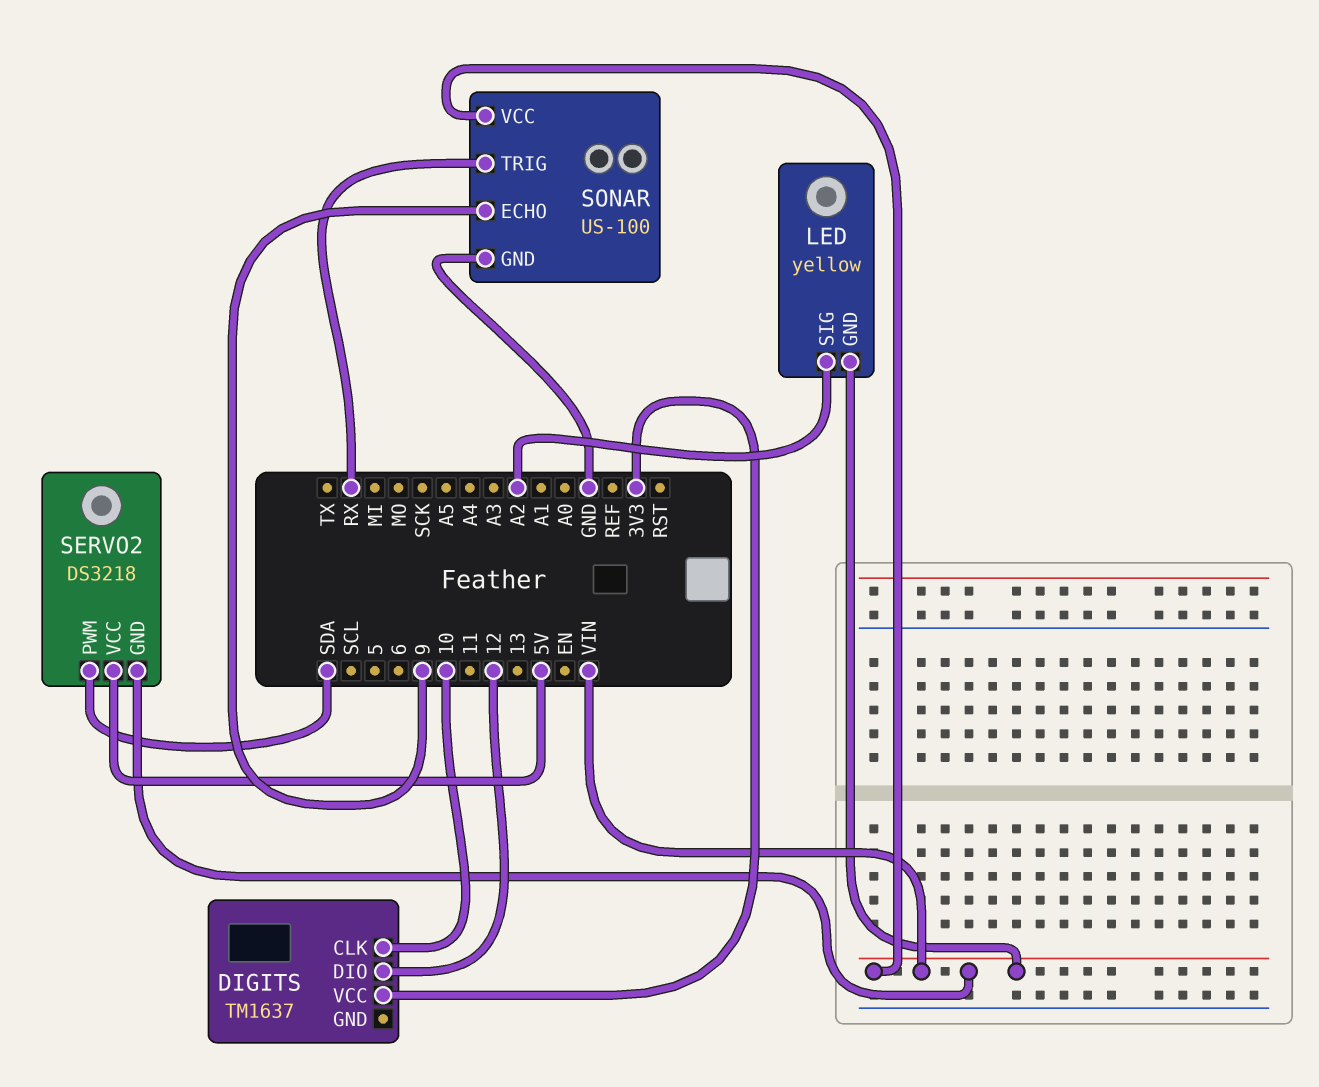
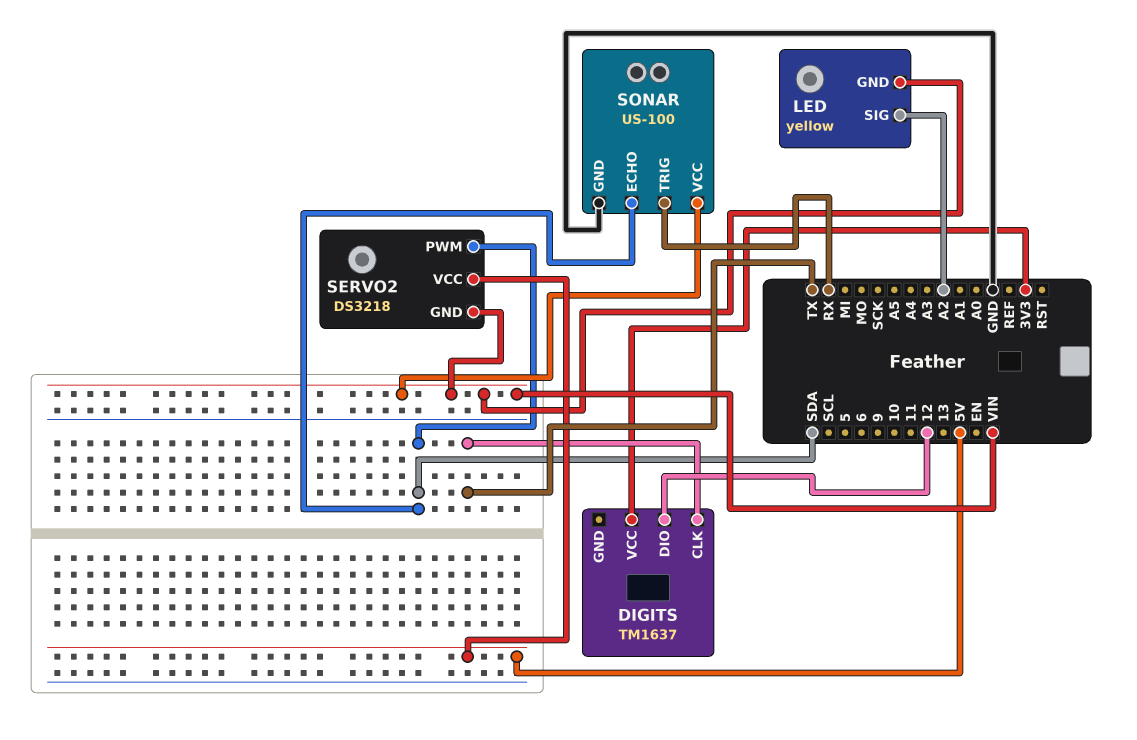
DIGITS pin CLK: 10 -> TX
SONAR pin ECHO: 9 -> SDA

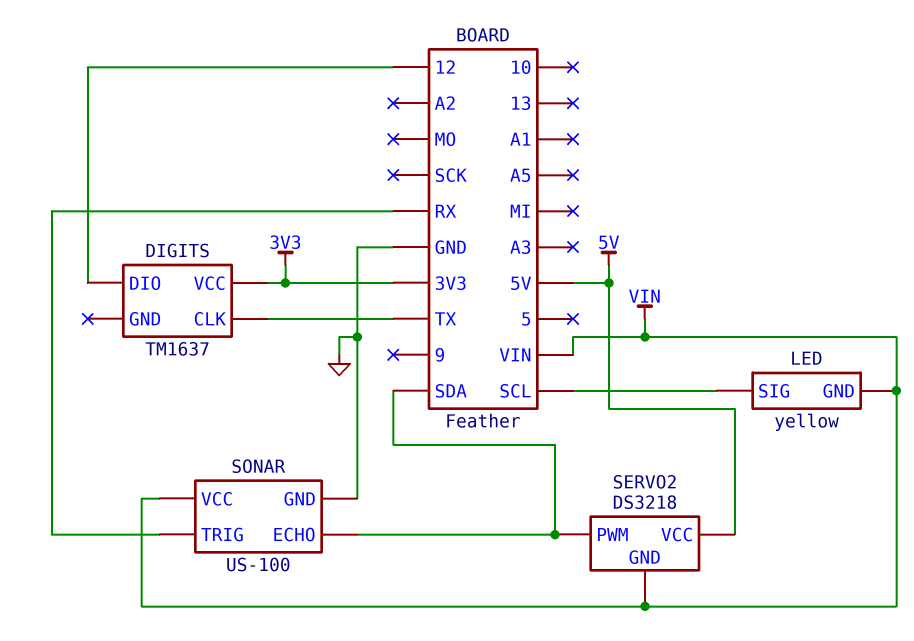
LED pin SIG: A2 -> SCL

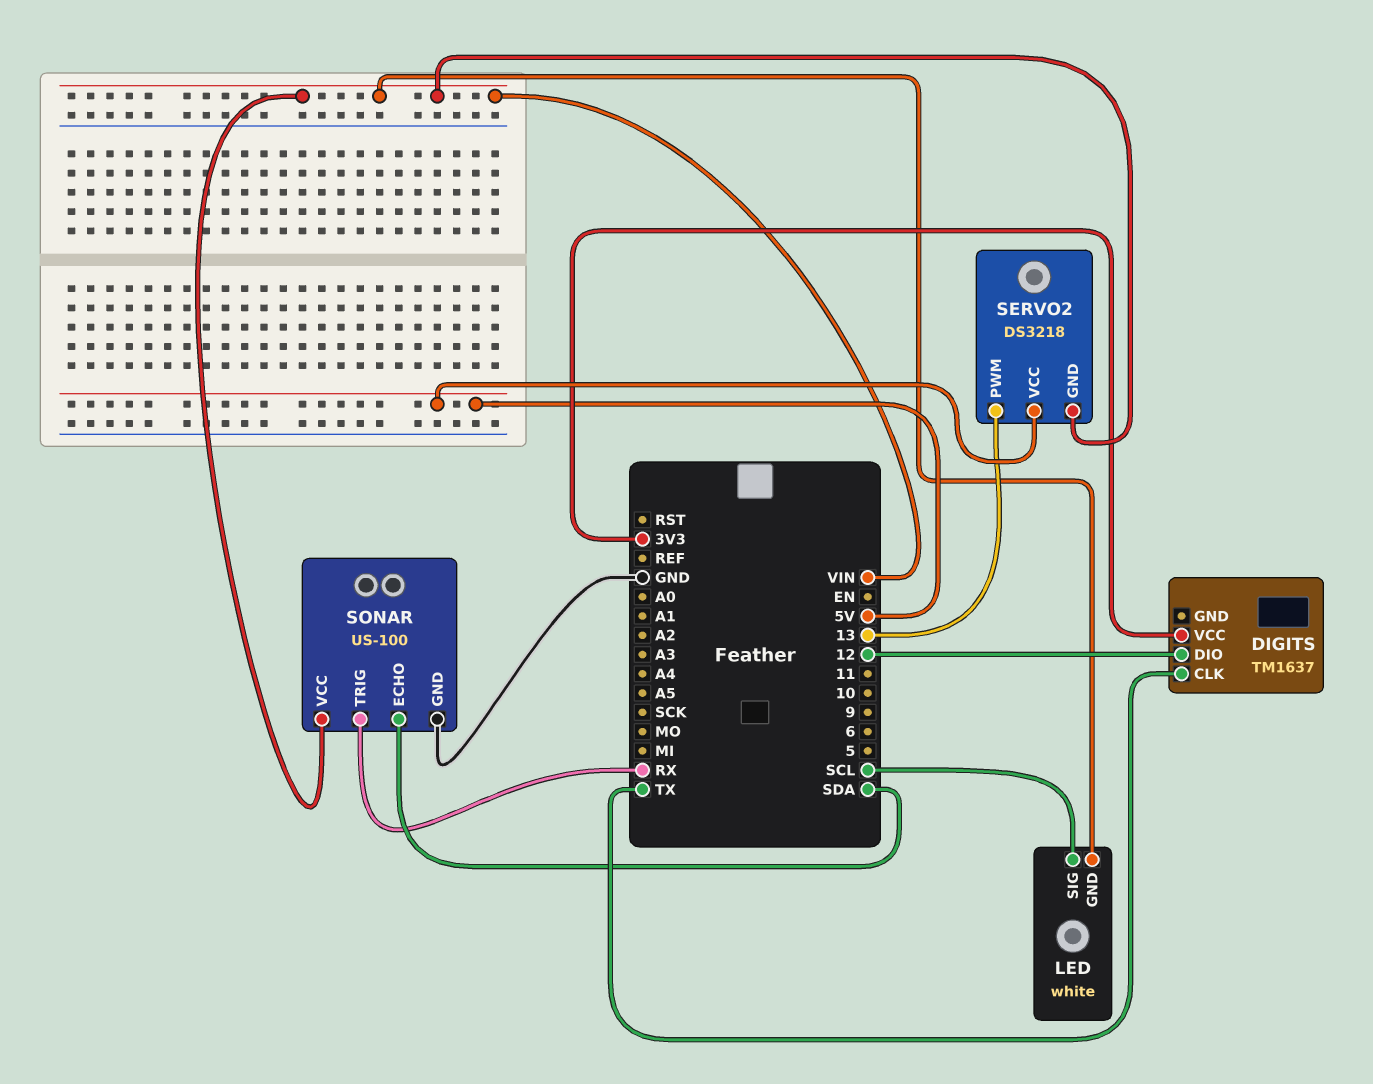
LED: yellow -> white
SERVO2 pin PWM: SDA -> 13

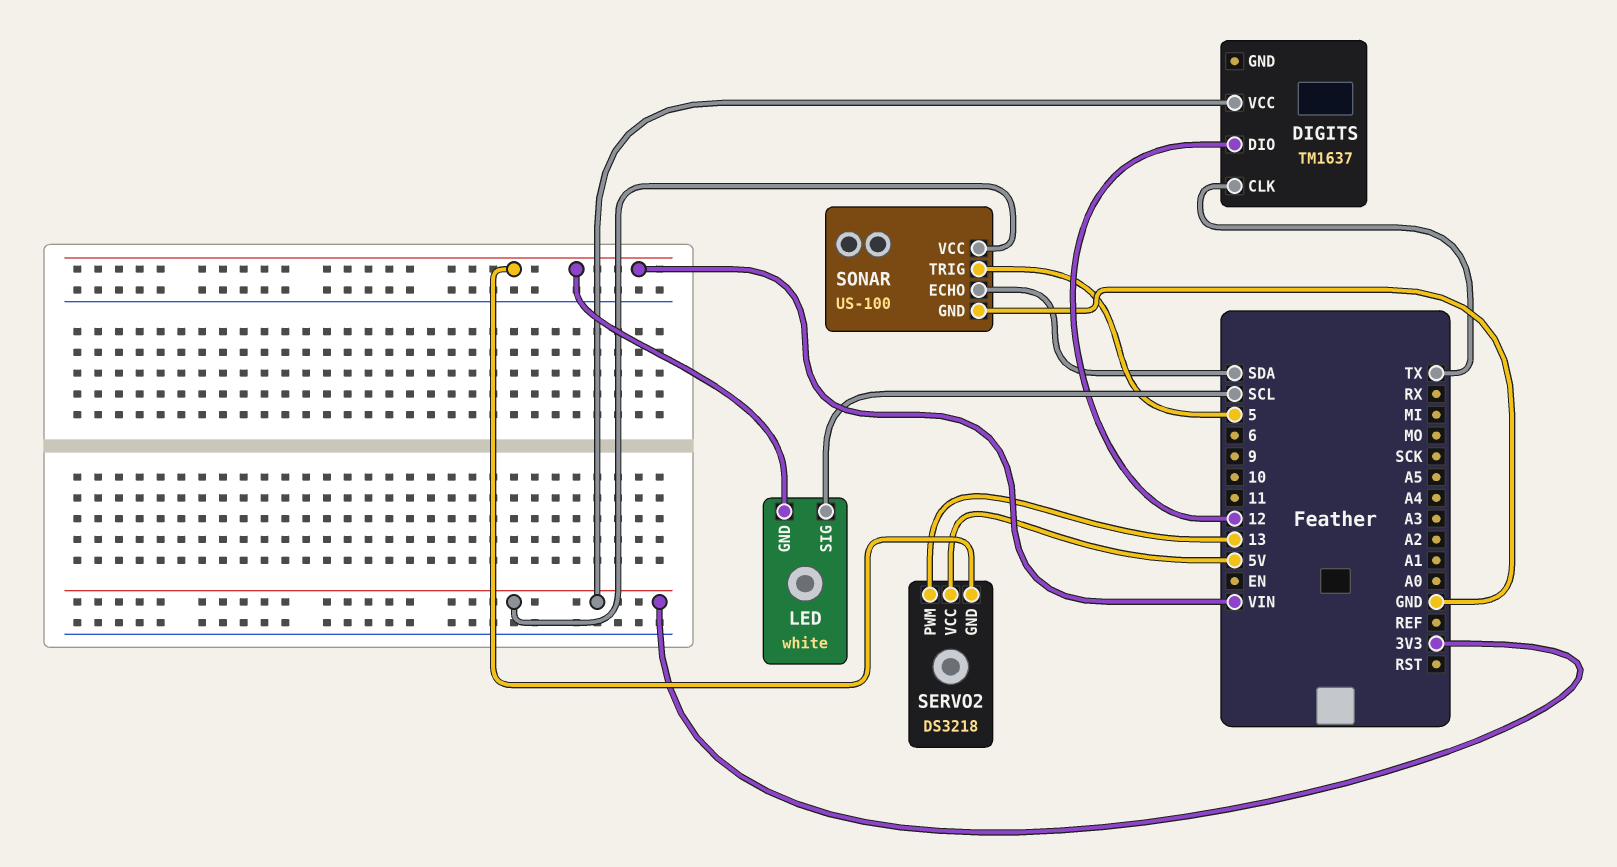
SONAR pin TRIG: RX -> 5
SONAR pin VCC: VIN -> 3V3

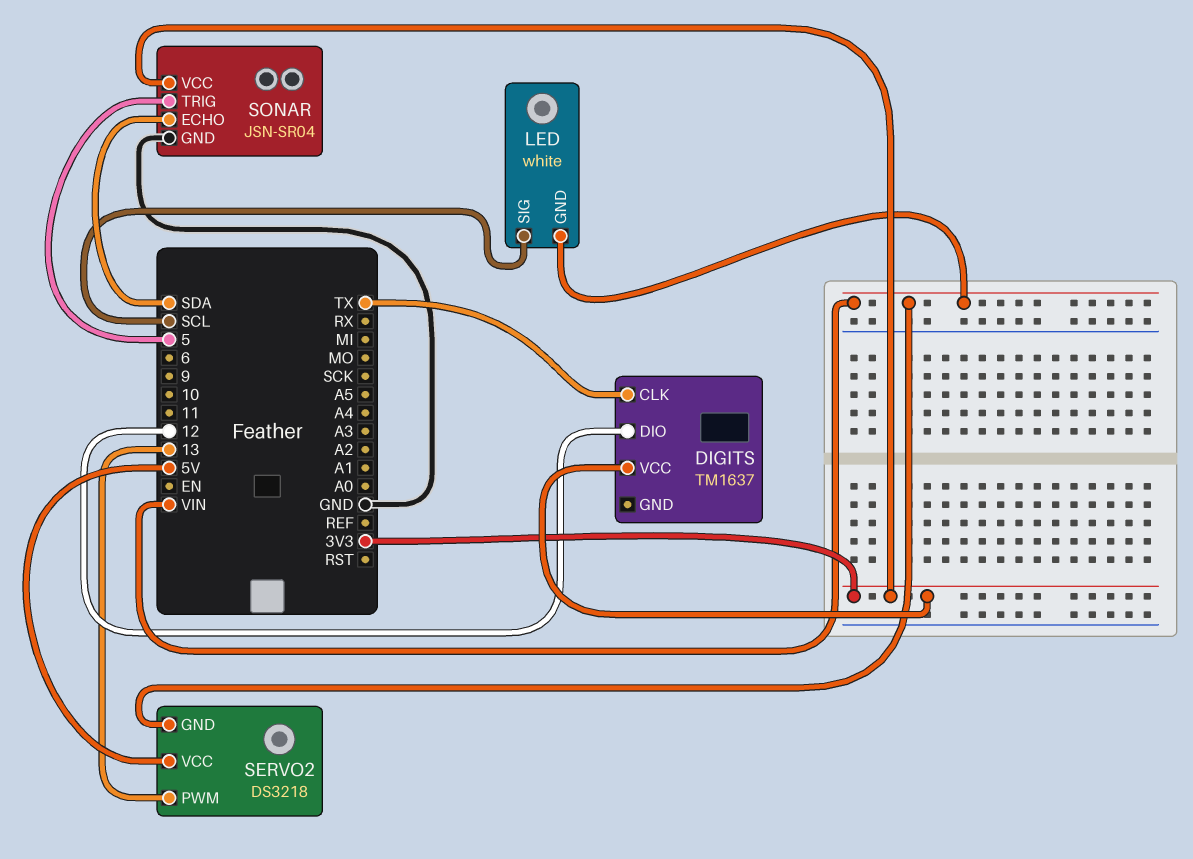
SONAR: US-100 -> JSN-SR04

